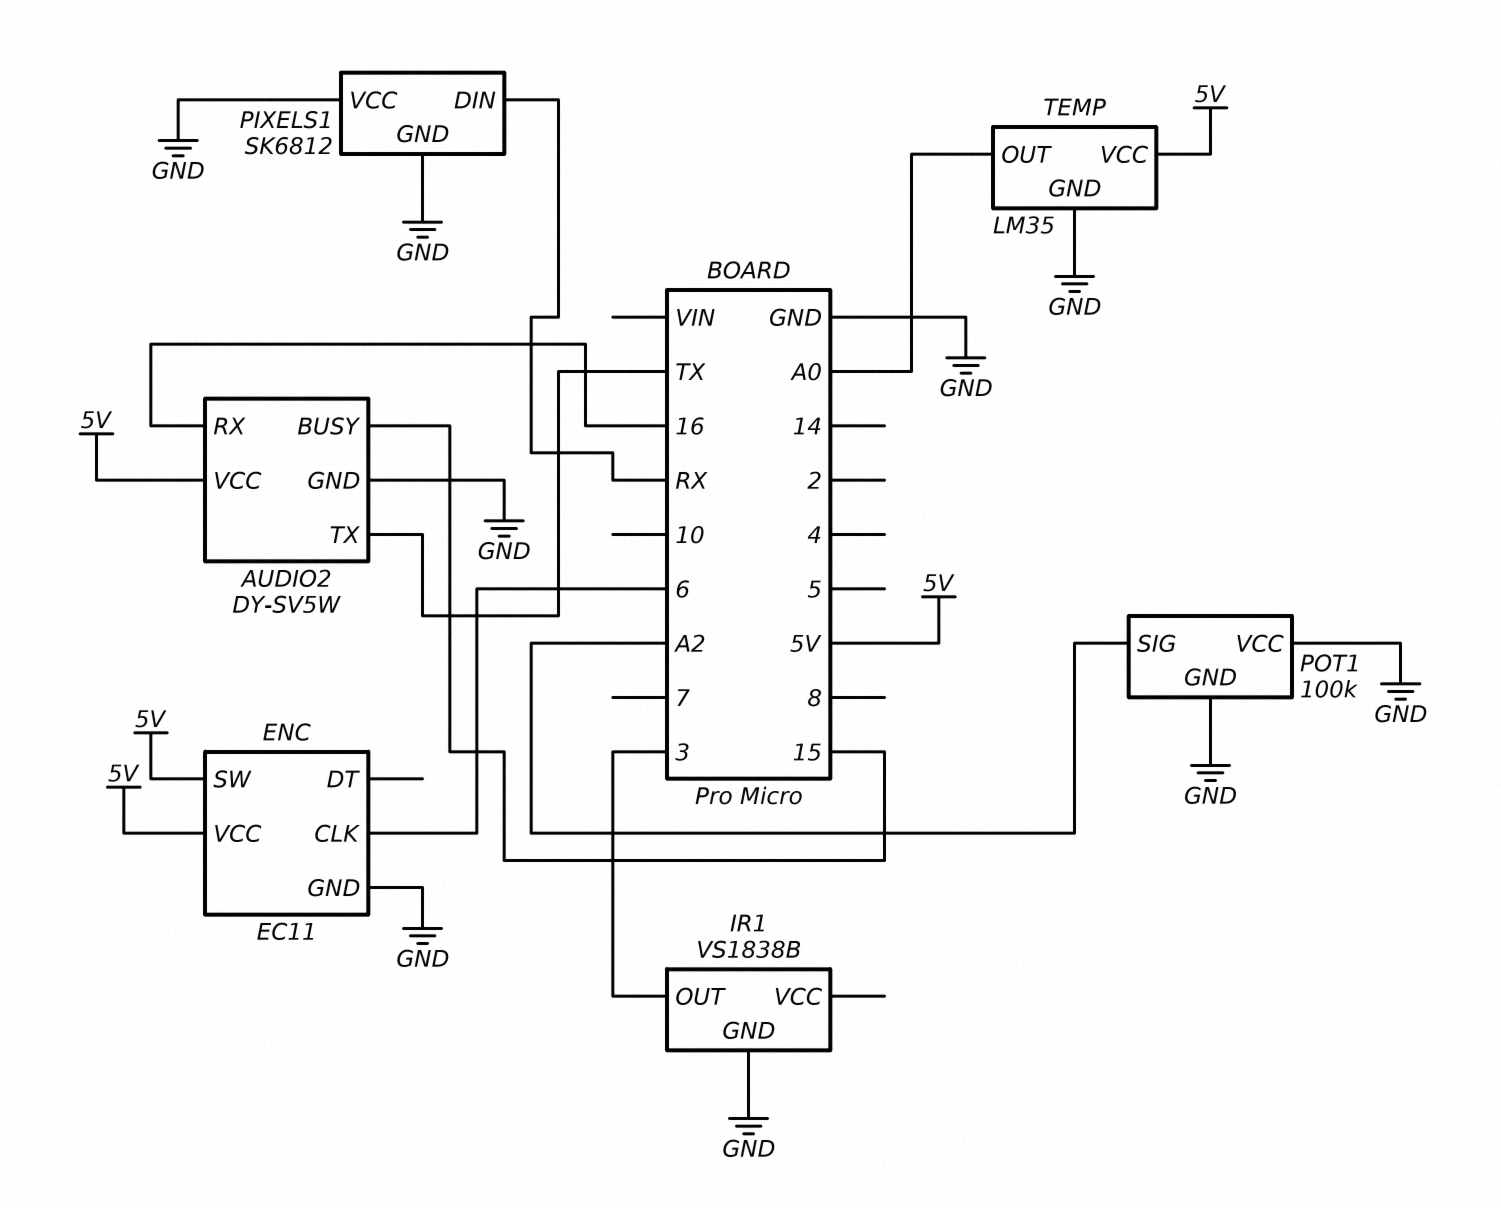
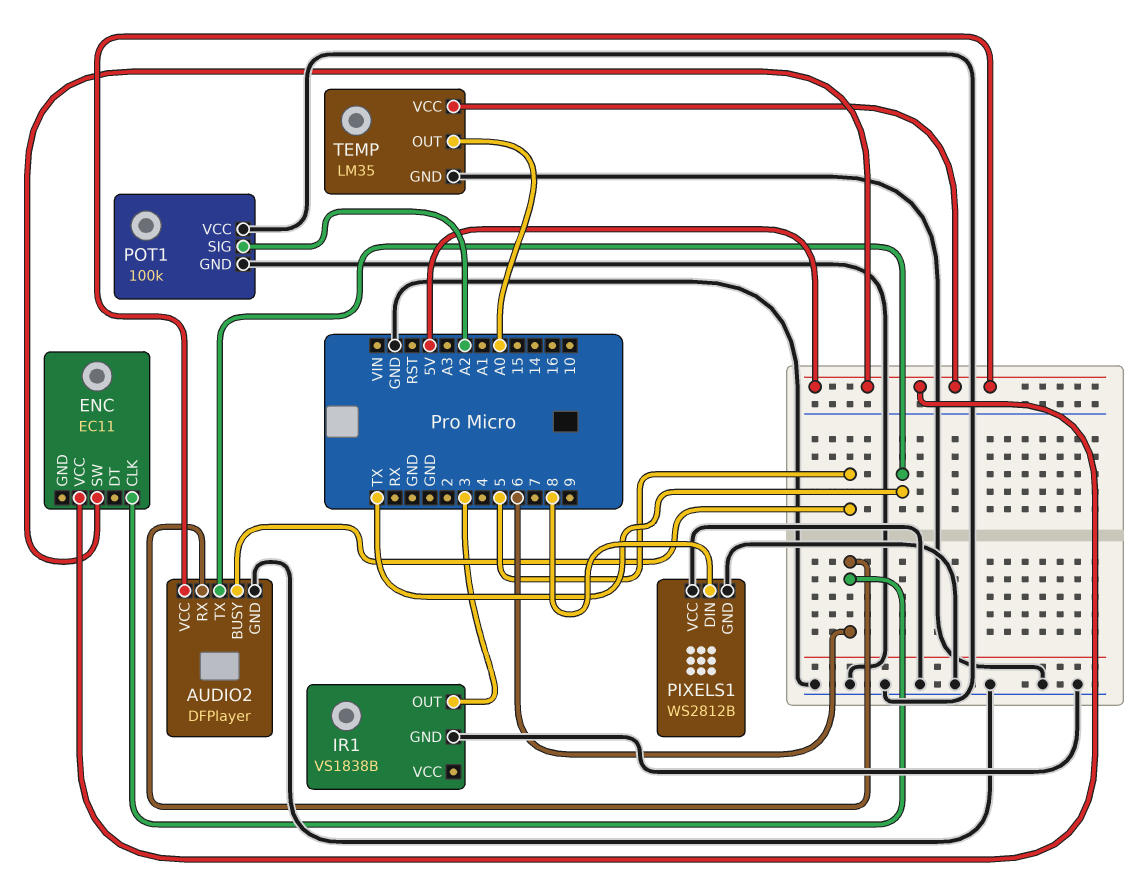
AUDIO2: DY-SV5W -> DFPlayer
AUDIO2 pin BUSY: 15 -> 5
AUDIO2 pin RX: 16 -> 6
ENC pin GND: GND -> none
PIXELS1: SK6812 -> WS2812B
PIXELS1 pin DIN: RX -> 8

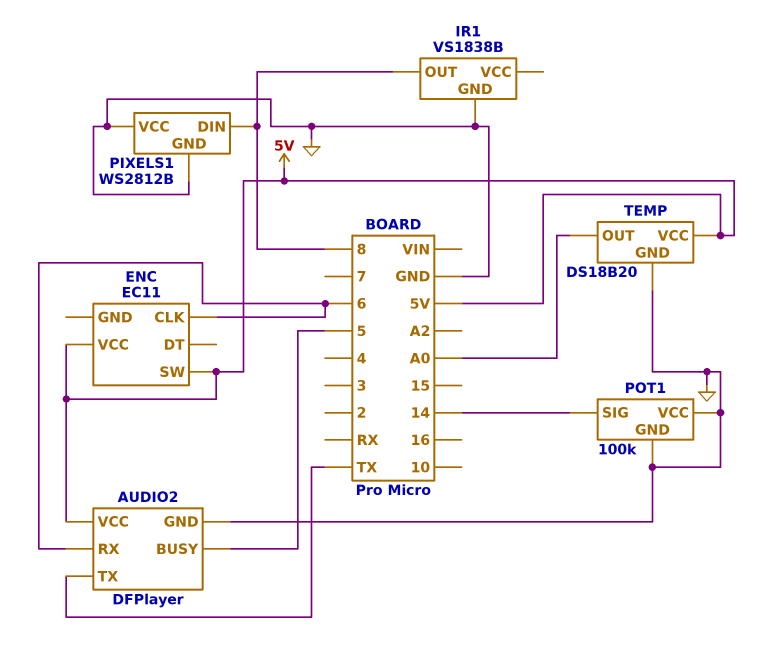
IR1 pin OUT: 3 -> 8
POT1 pin SIG: A2 -> 14
TEMP: LM35 -> DS18B20

